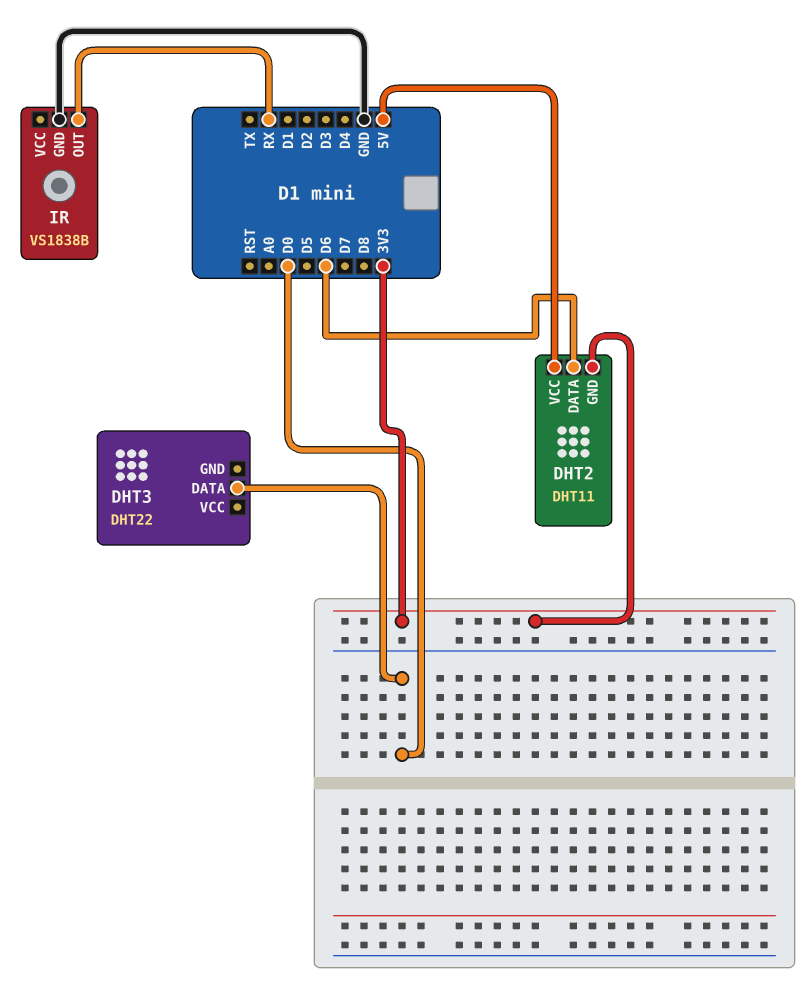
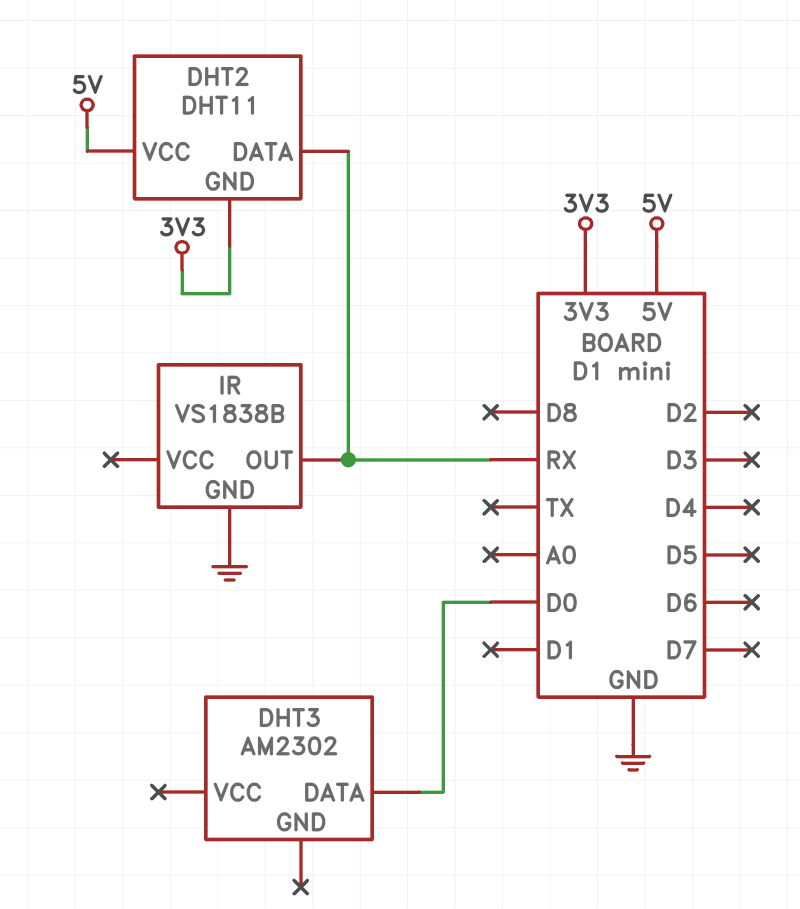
DHT2 pin DATA: D6 -> RX
DHT3: DHT22 -> AM2302

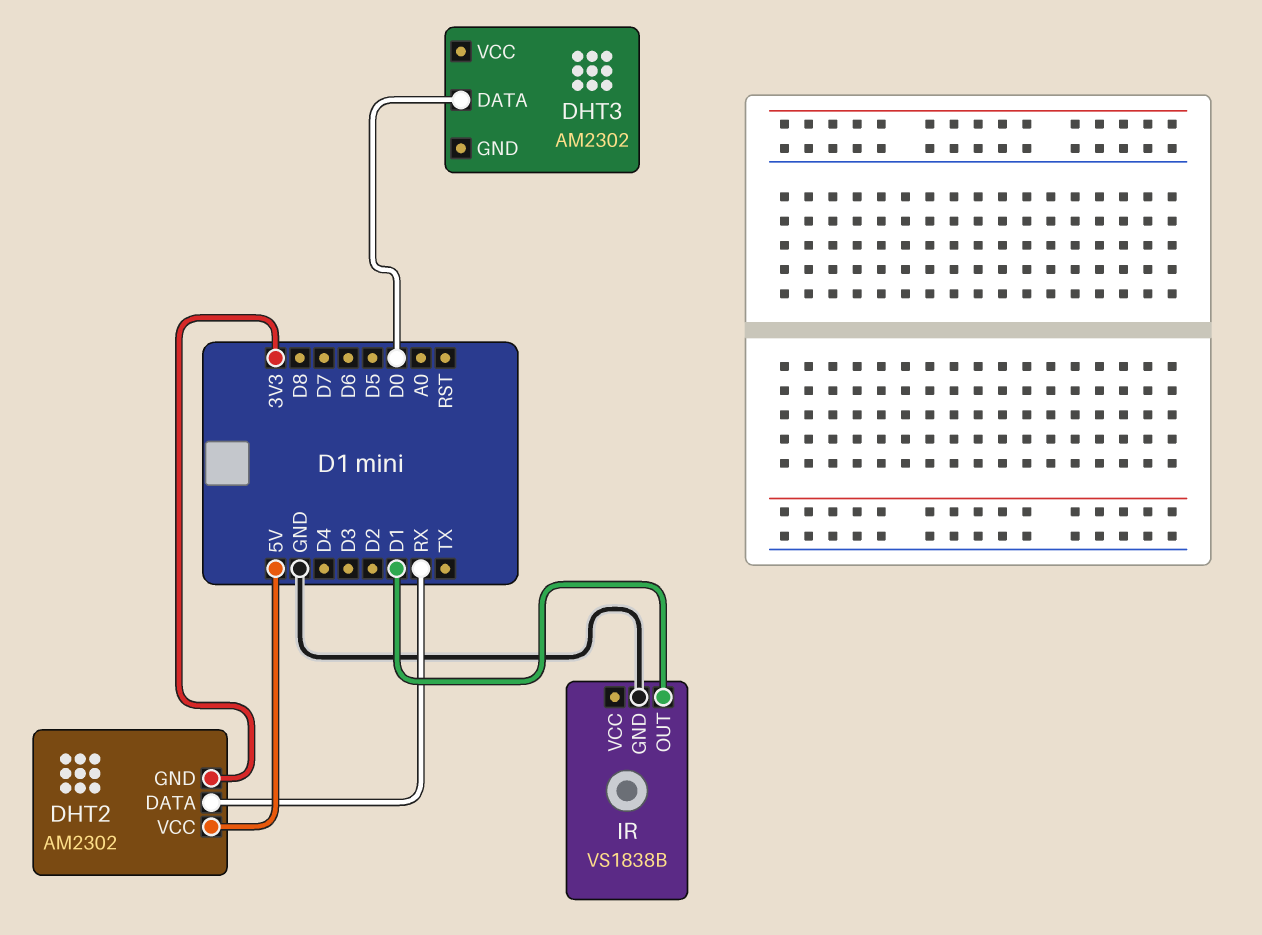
DHT2: DHT11 -> AM2302
IR pin OUT: RX -> D1

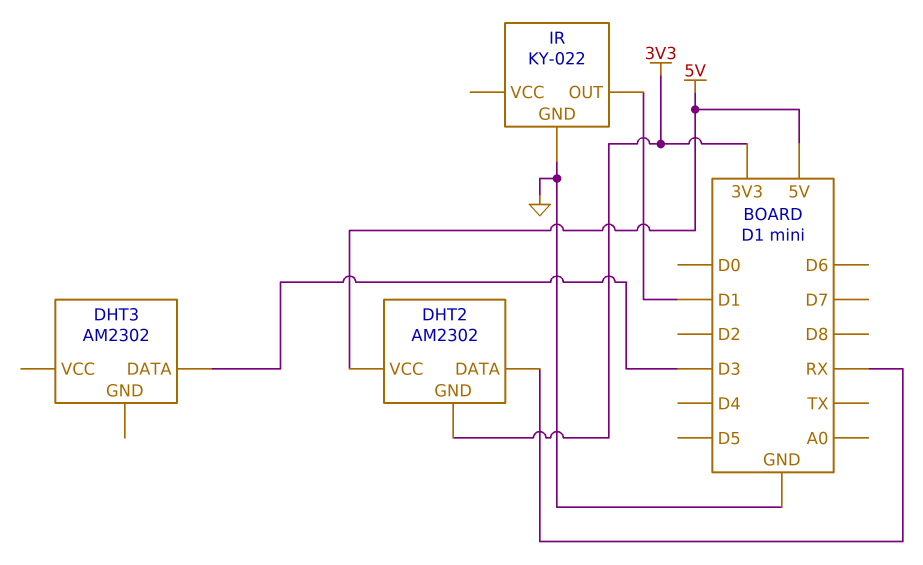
DHT3 pin DATA: D0 -> D3
IR: VS1838B -> KY-022

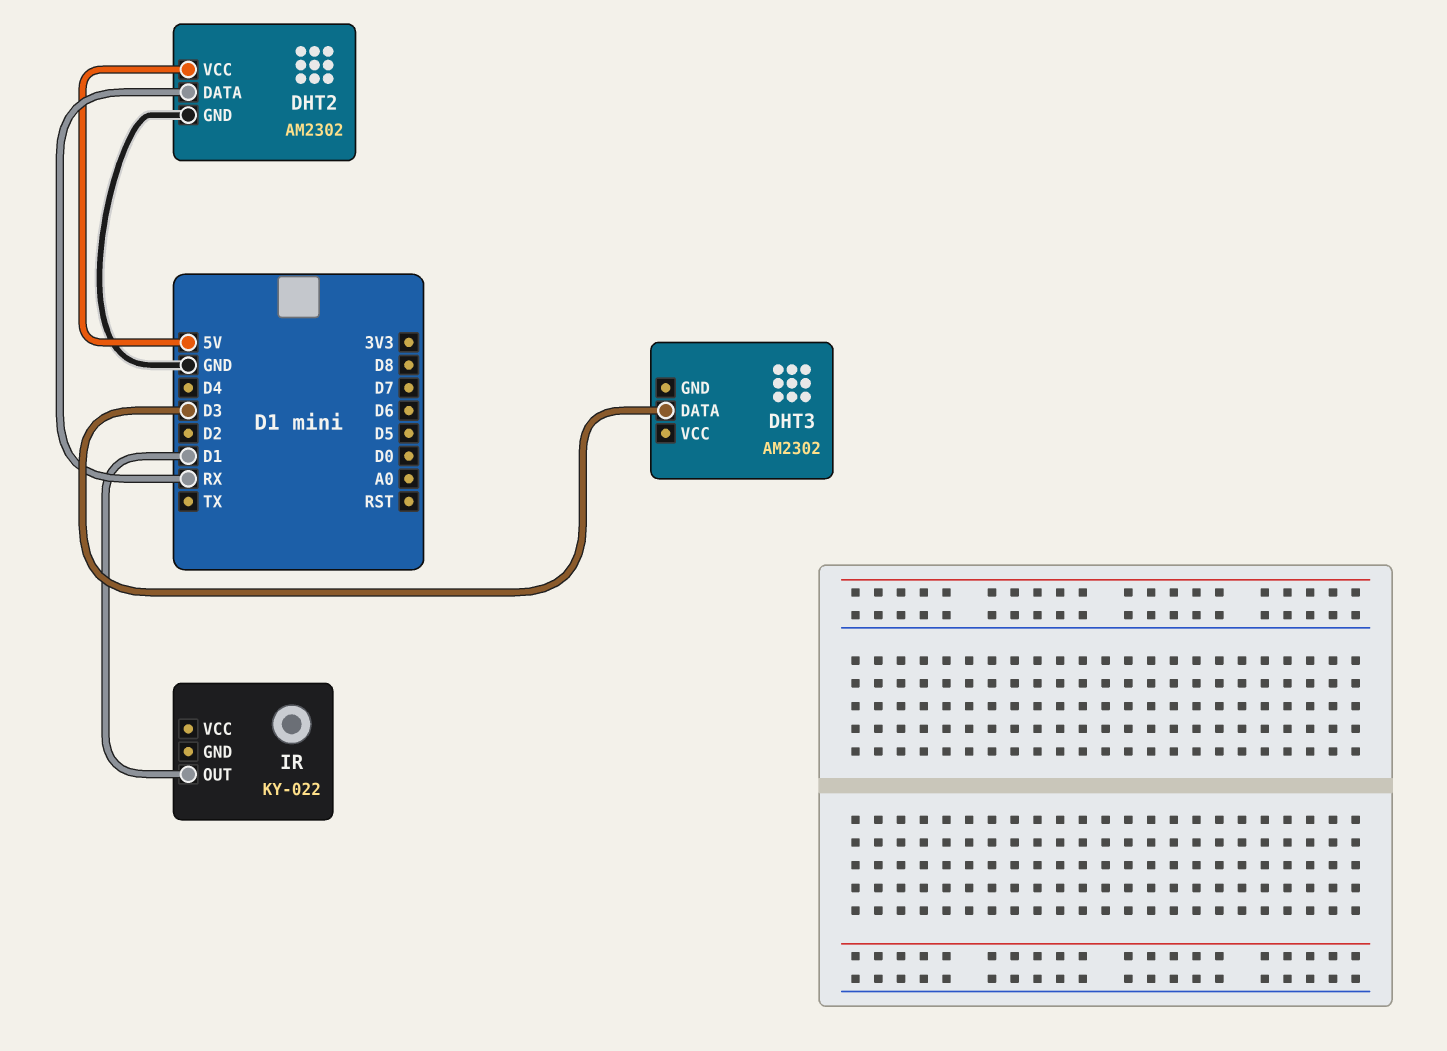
DHT2 pin GND: 3V3 -> GND
IR pin GND: GND -> none

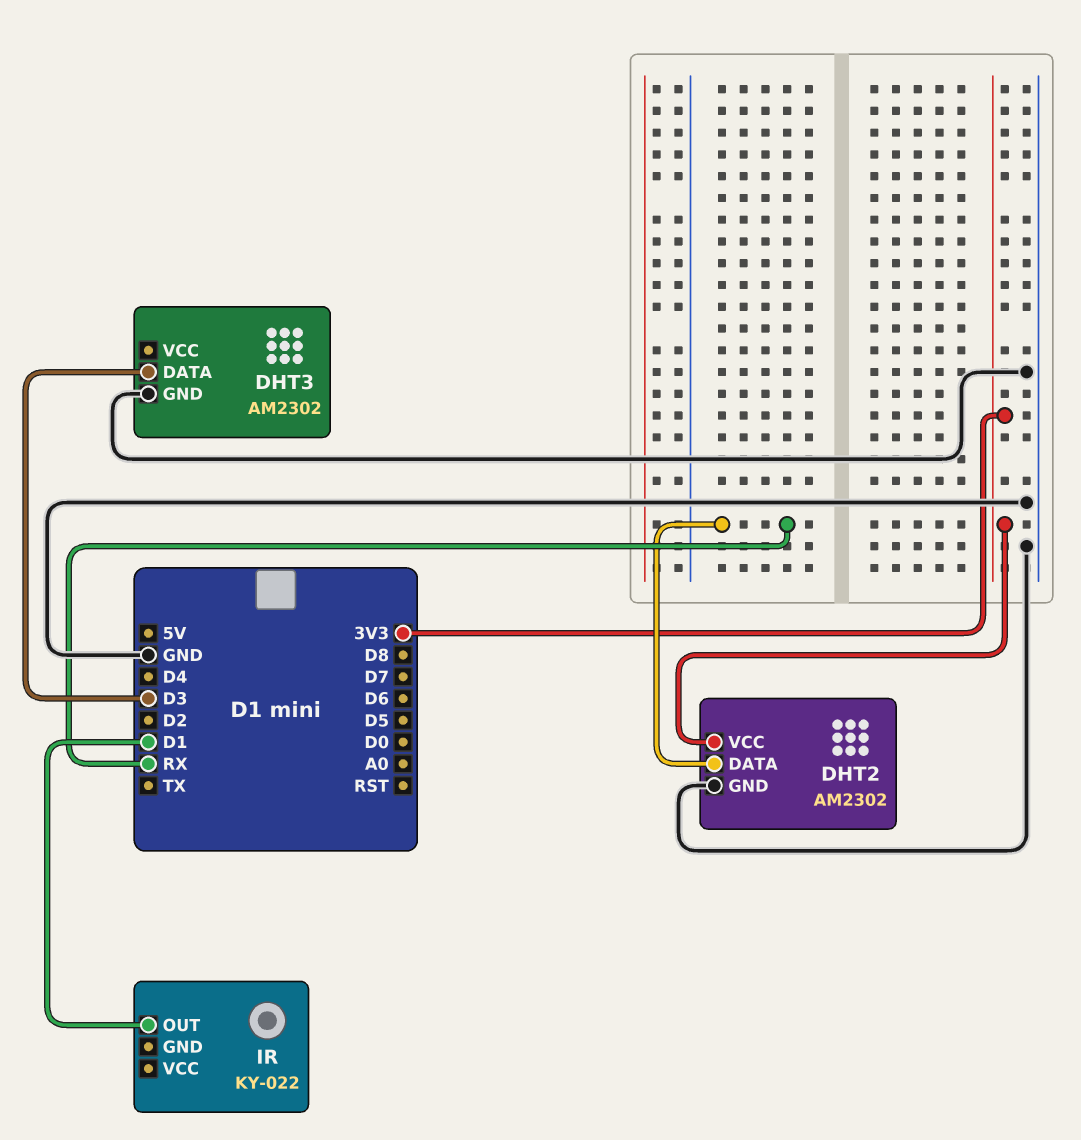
DHT2 pin VCC: 5V -> 3V3
DHT3 pin GND: none -> GND

